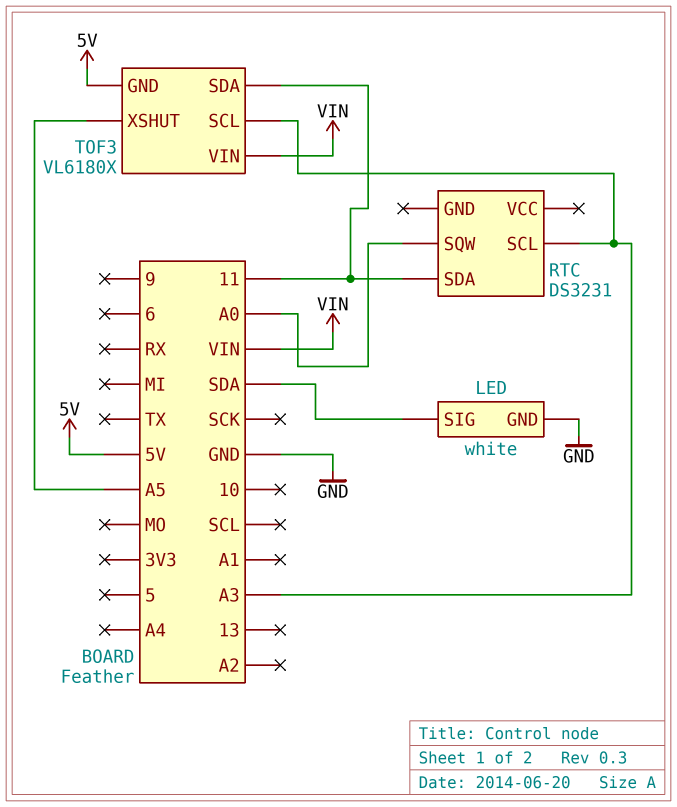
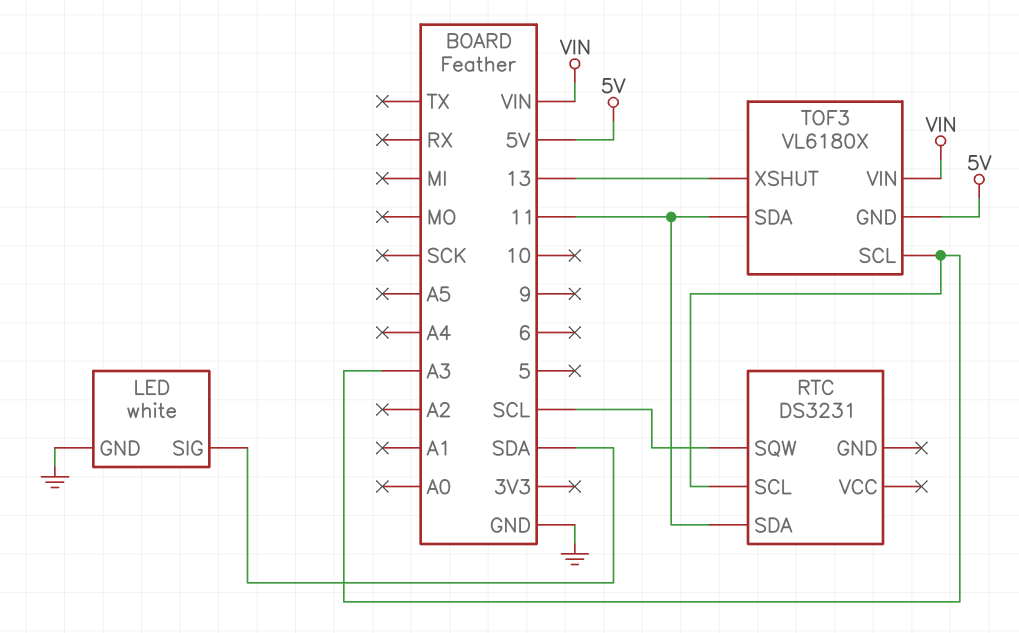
RTC pin SQW: A0 -> SCL
TOF3 pin XSHUT: A5 -> 13

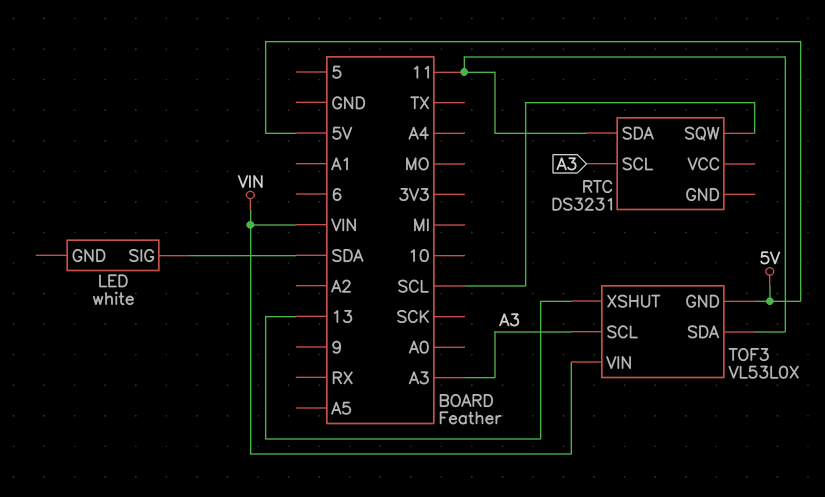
LED pin GND: GND -> none
TOF3: VL6180X -> VL53L0X

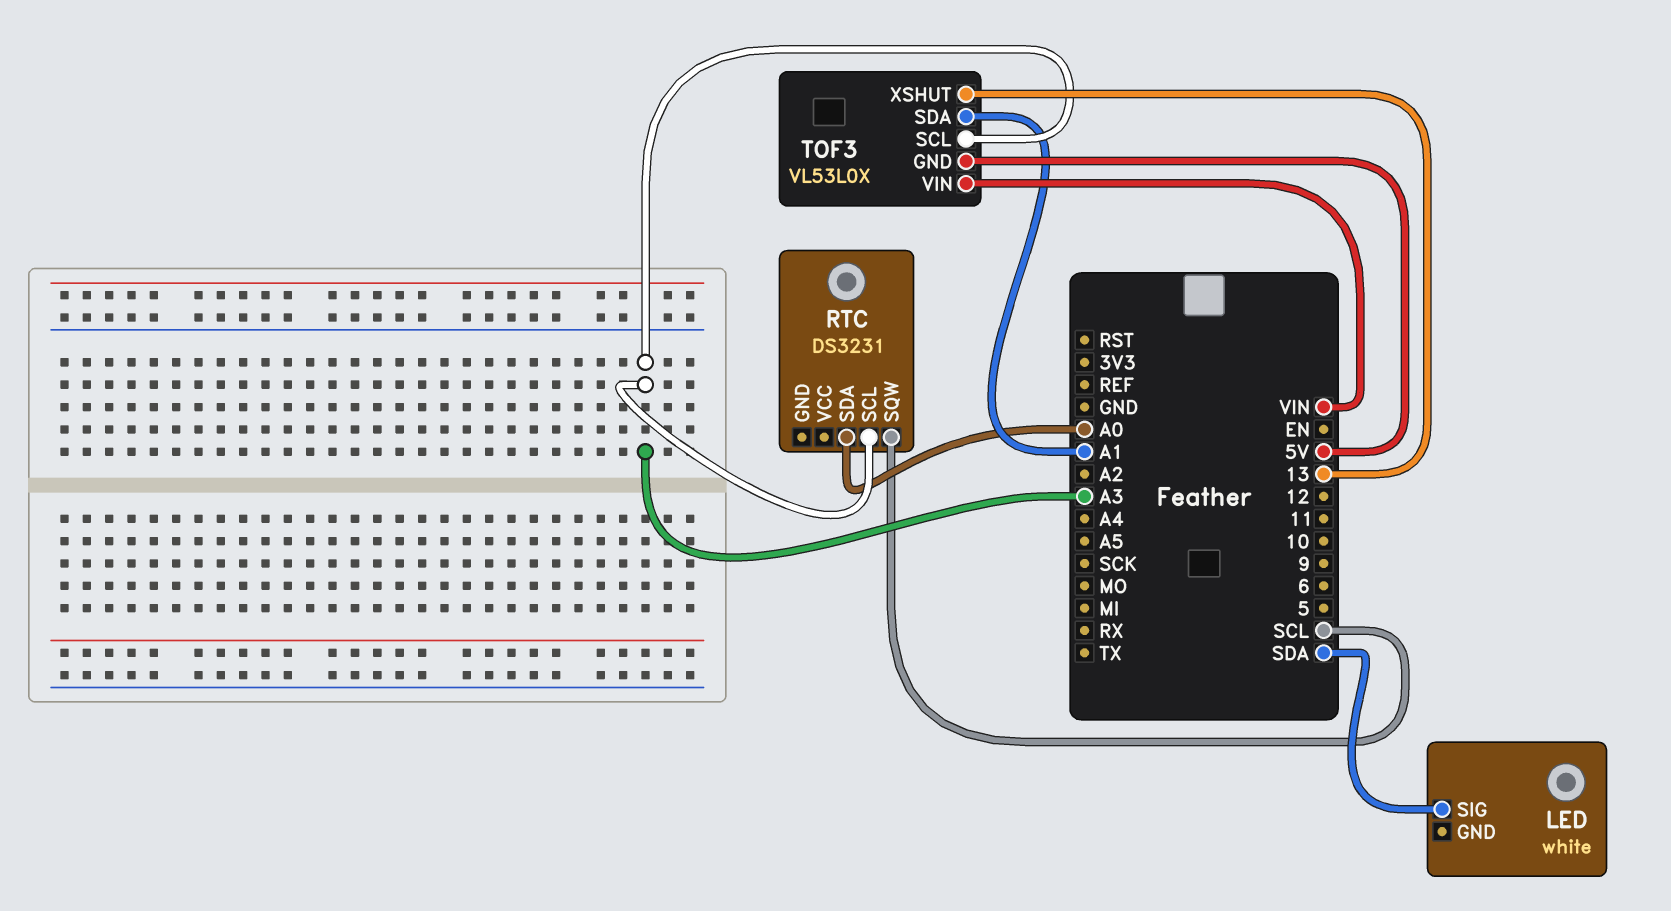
RTC pin SDA: 11 -> A0
TOF3 pin SDA: 11 -> A1

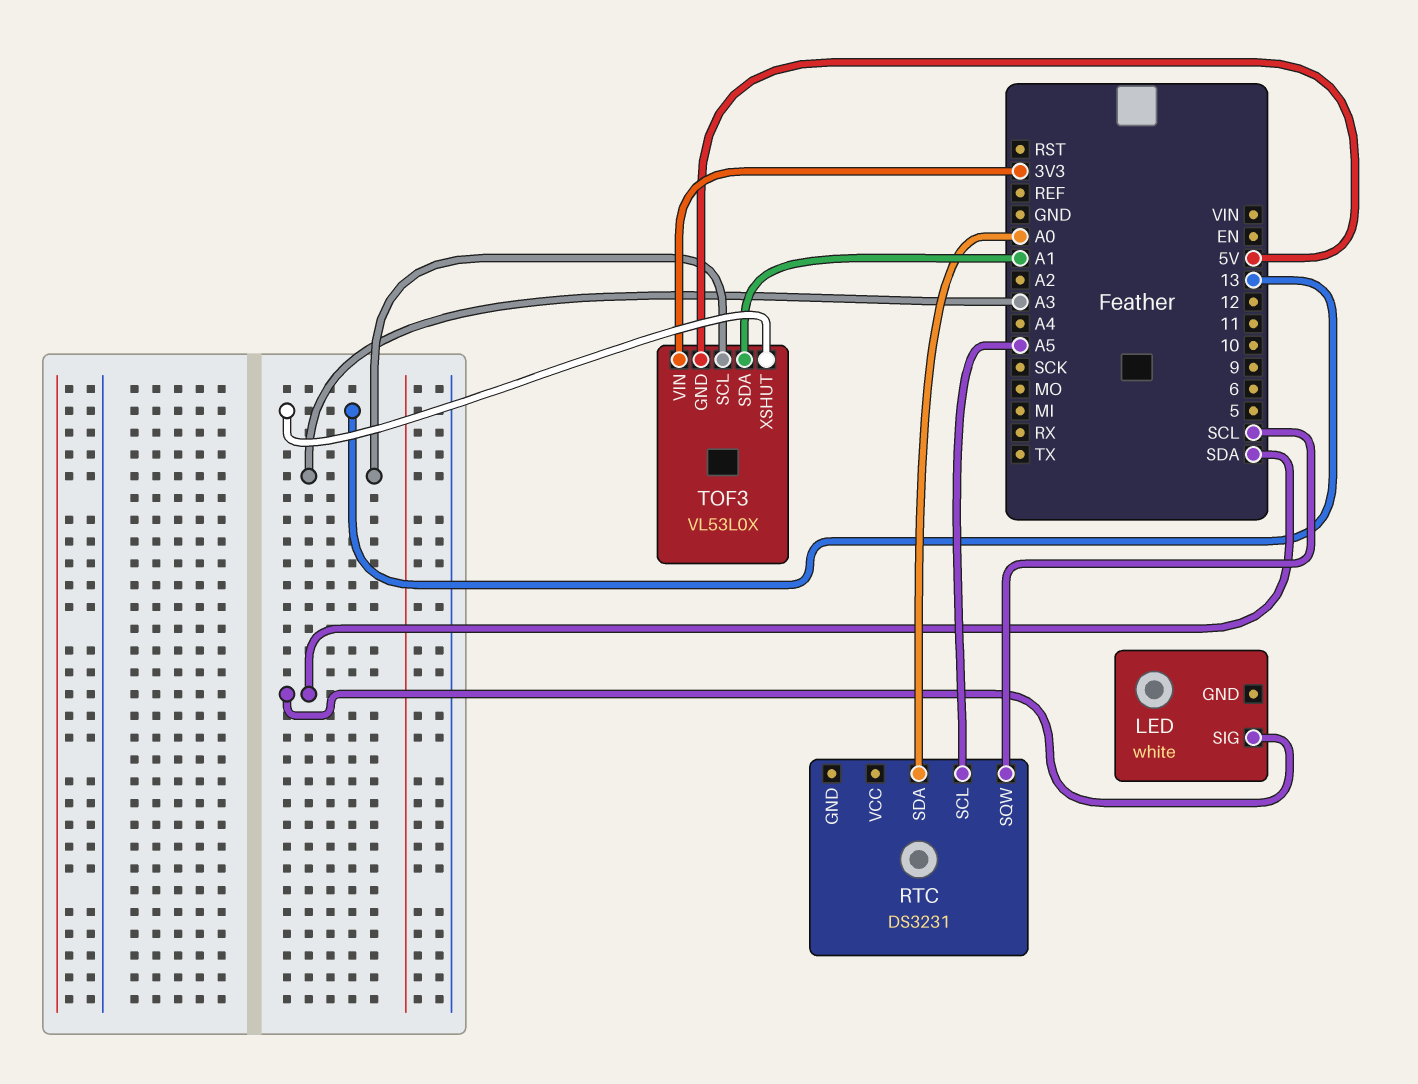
RTC pin SCL: A3 -> A5
TOF3 pin VIN: VIN -> 3V3

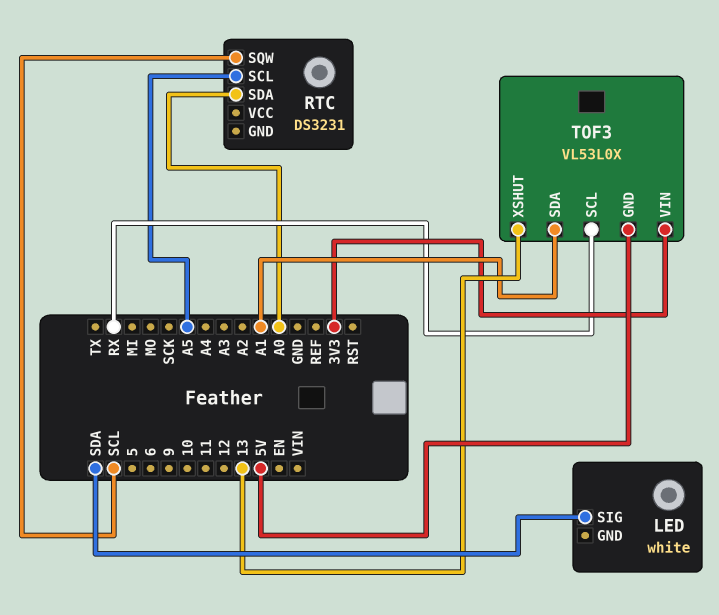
TOF3 pin SCL: A3 -> RX

